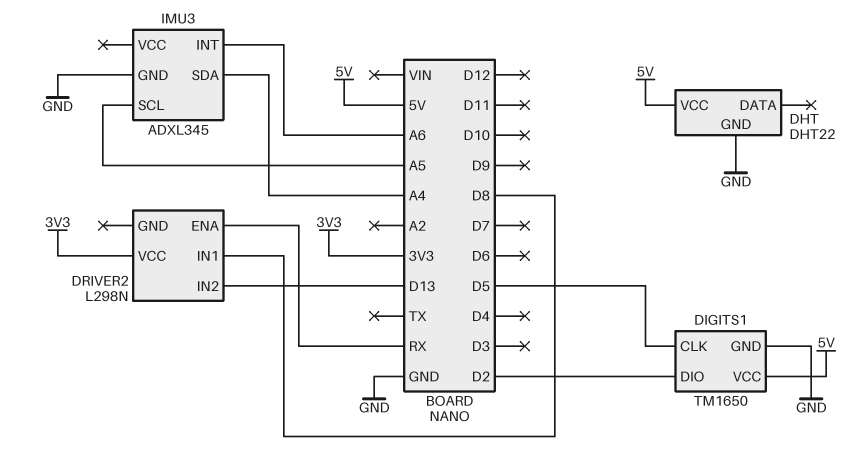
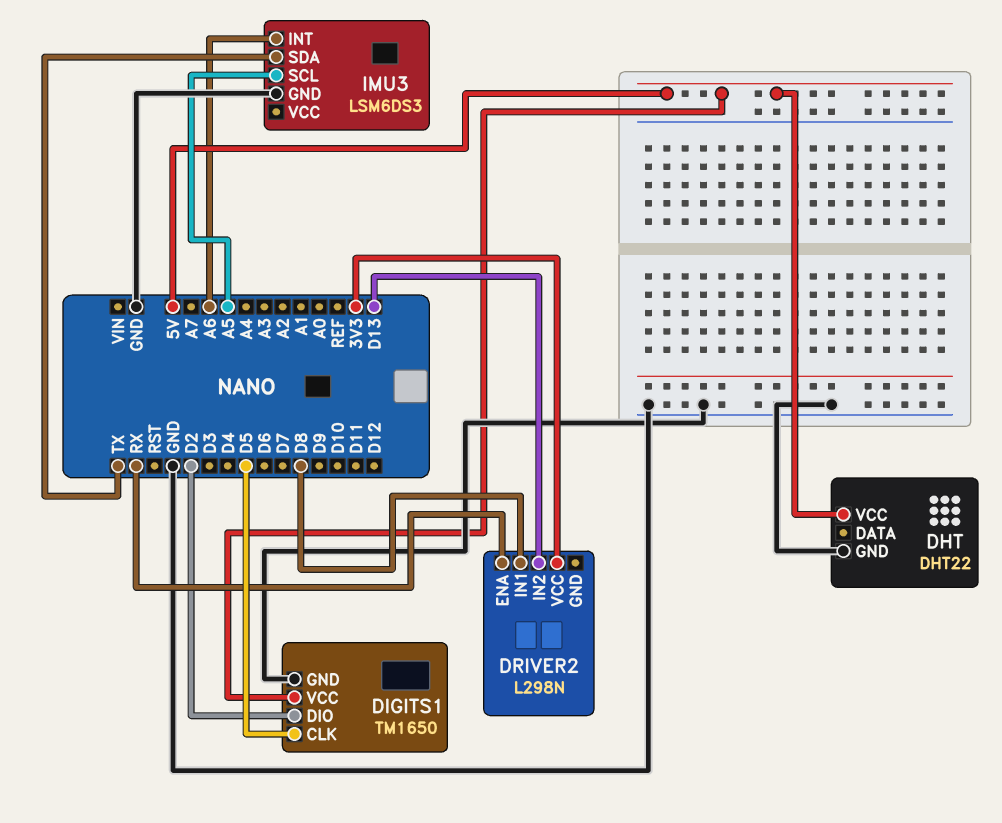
IMU3: ADXL345 -> LSM6DS3
IMU3 pin SDA: A4 -> TX

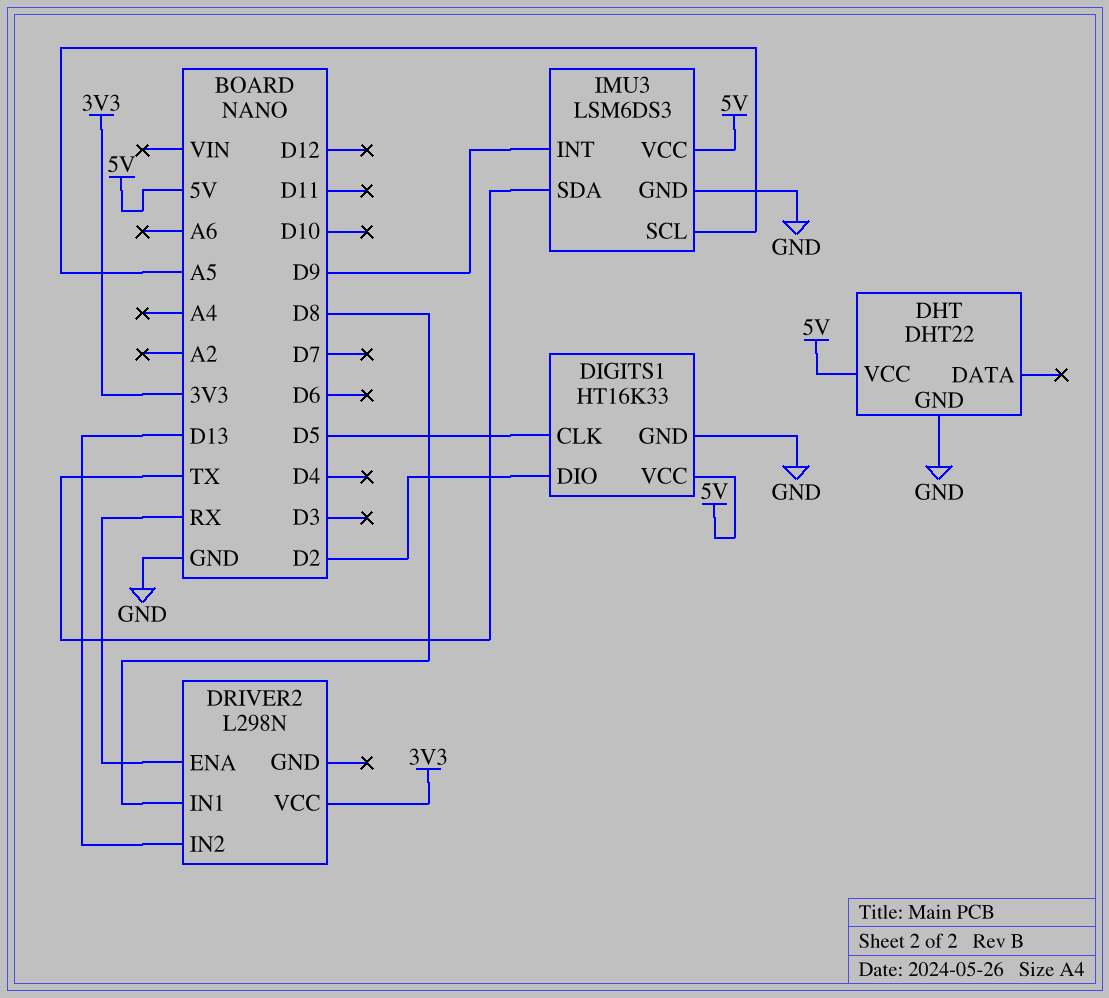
DIGITS1: TM1650 -> HT16K33
IMU3 pin INT: A6 -> D9
IMU3 pin VCC: none -> 5V

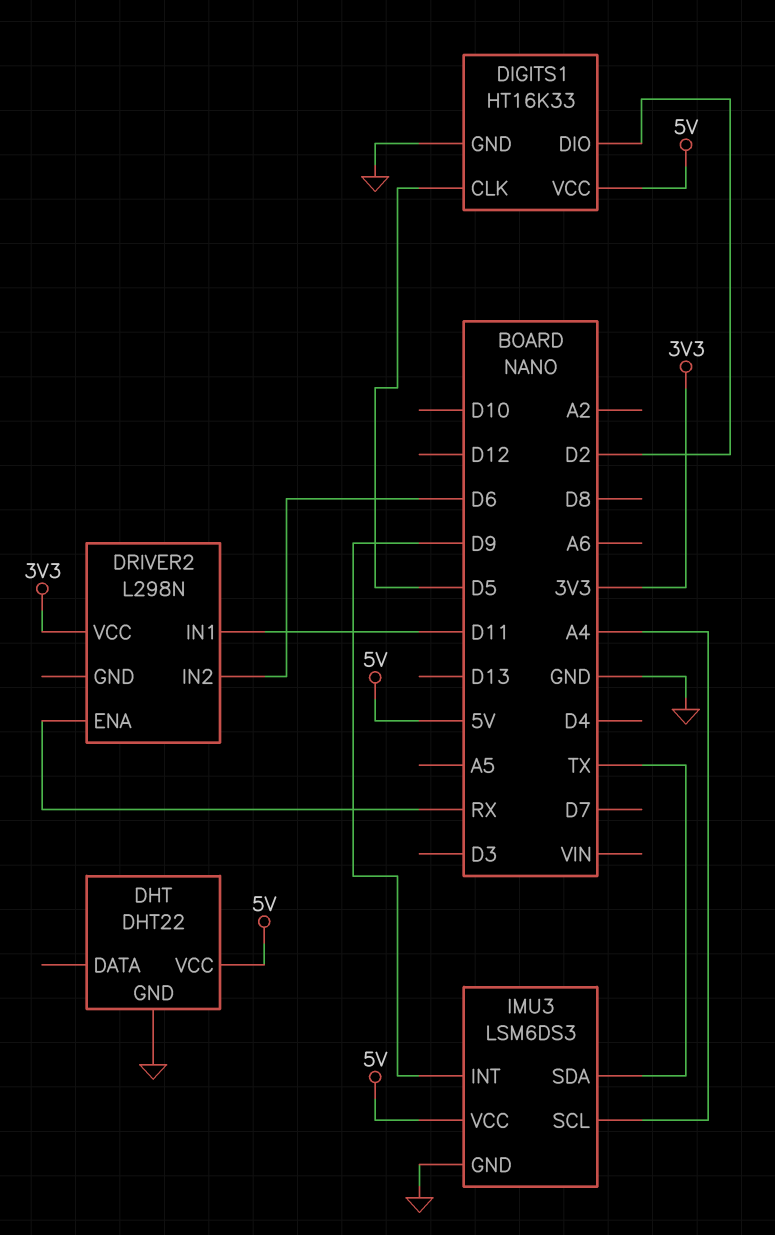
DRIVER2 pin IN1: D8 -> D11
DRIVER2 pin IN2: D13 -> D6
IMU3 pin SCL: A5 -> A4

